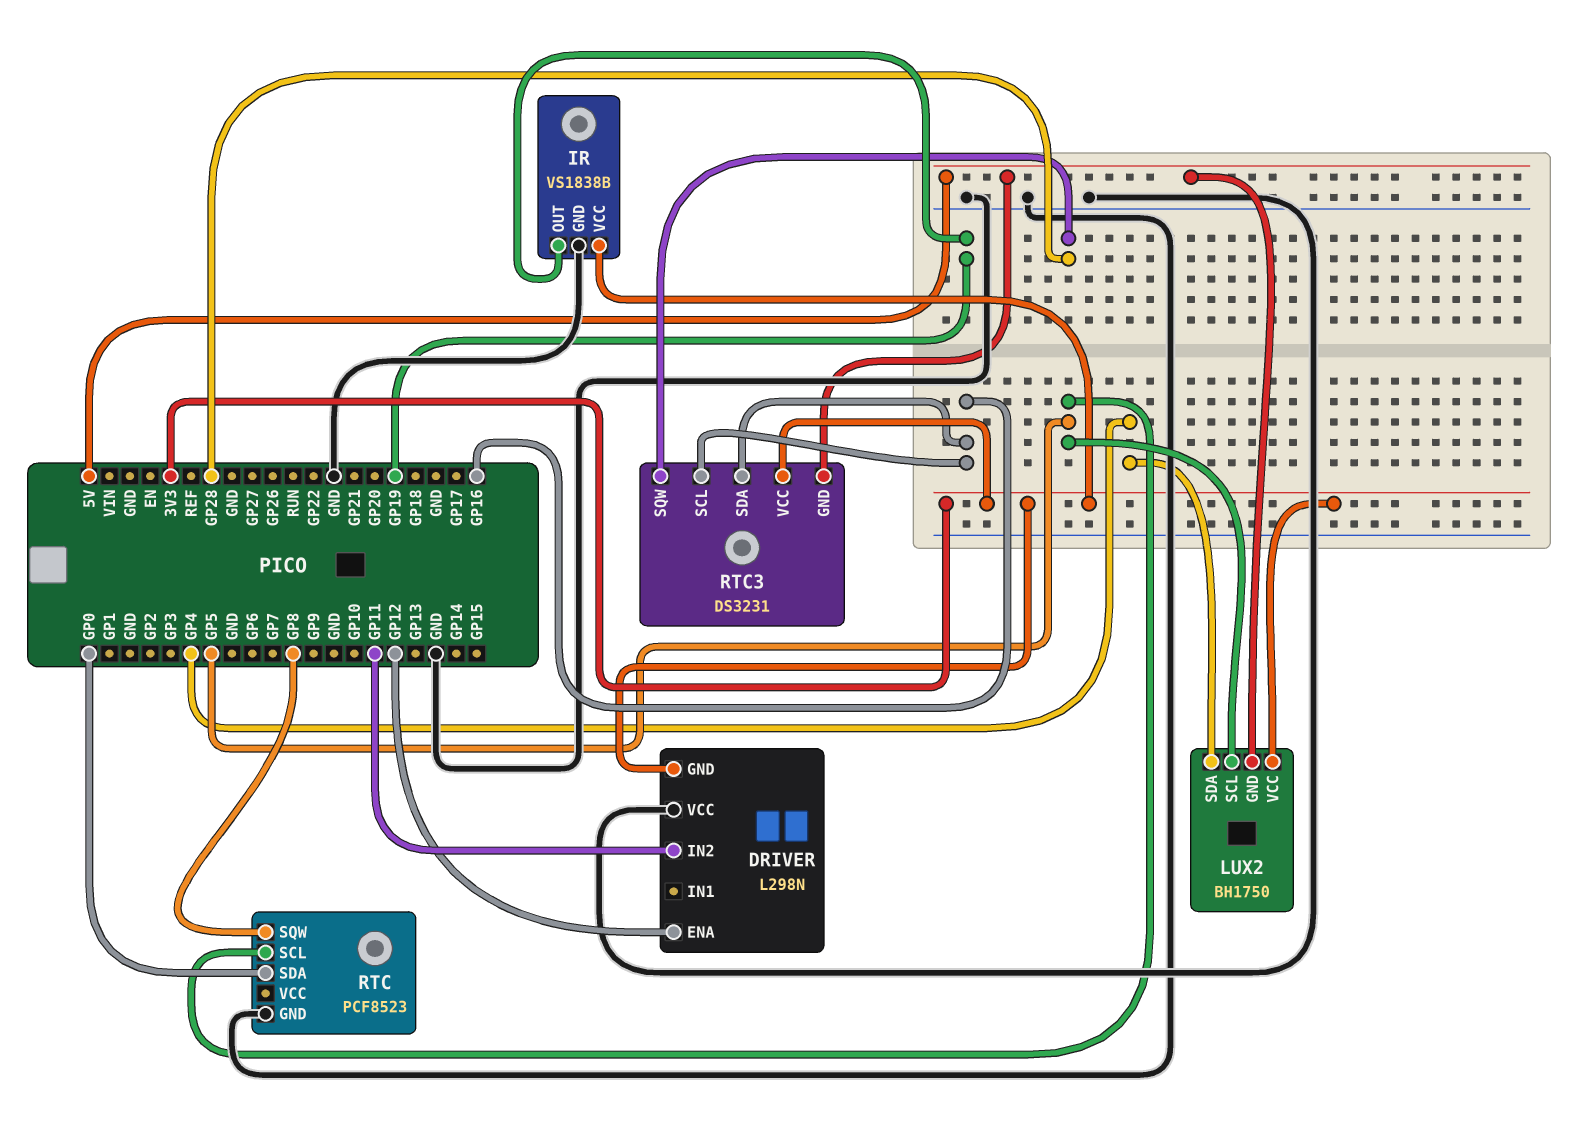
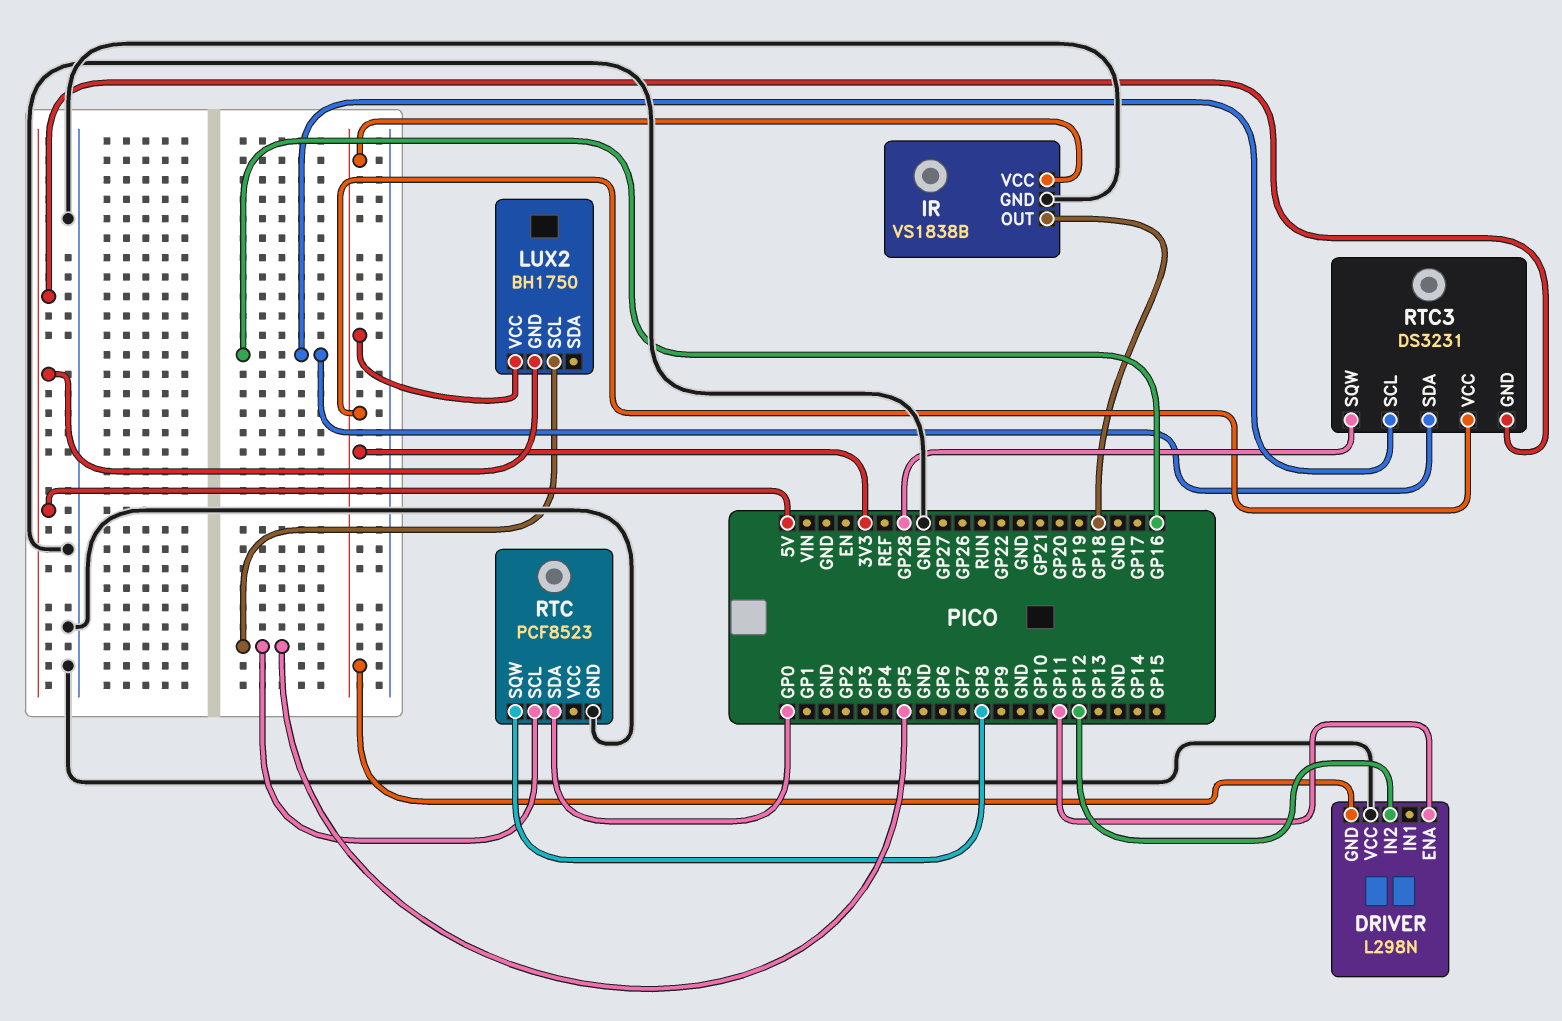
DRIVER pin ENA: GP12 -> GP11
DRIVER pin IN2: GP11 -> GP12
IR pin OUT: GP19 -> GP18
LUX2 pin SDA: GP4 -> none

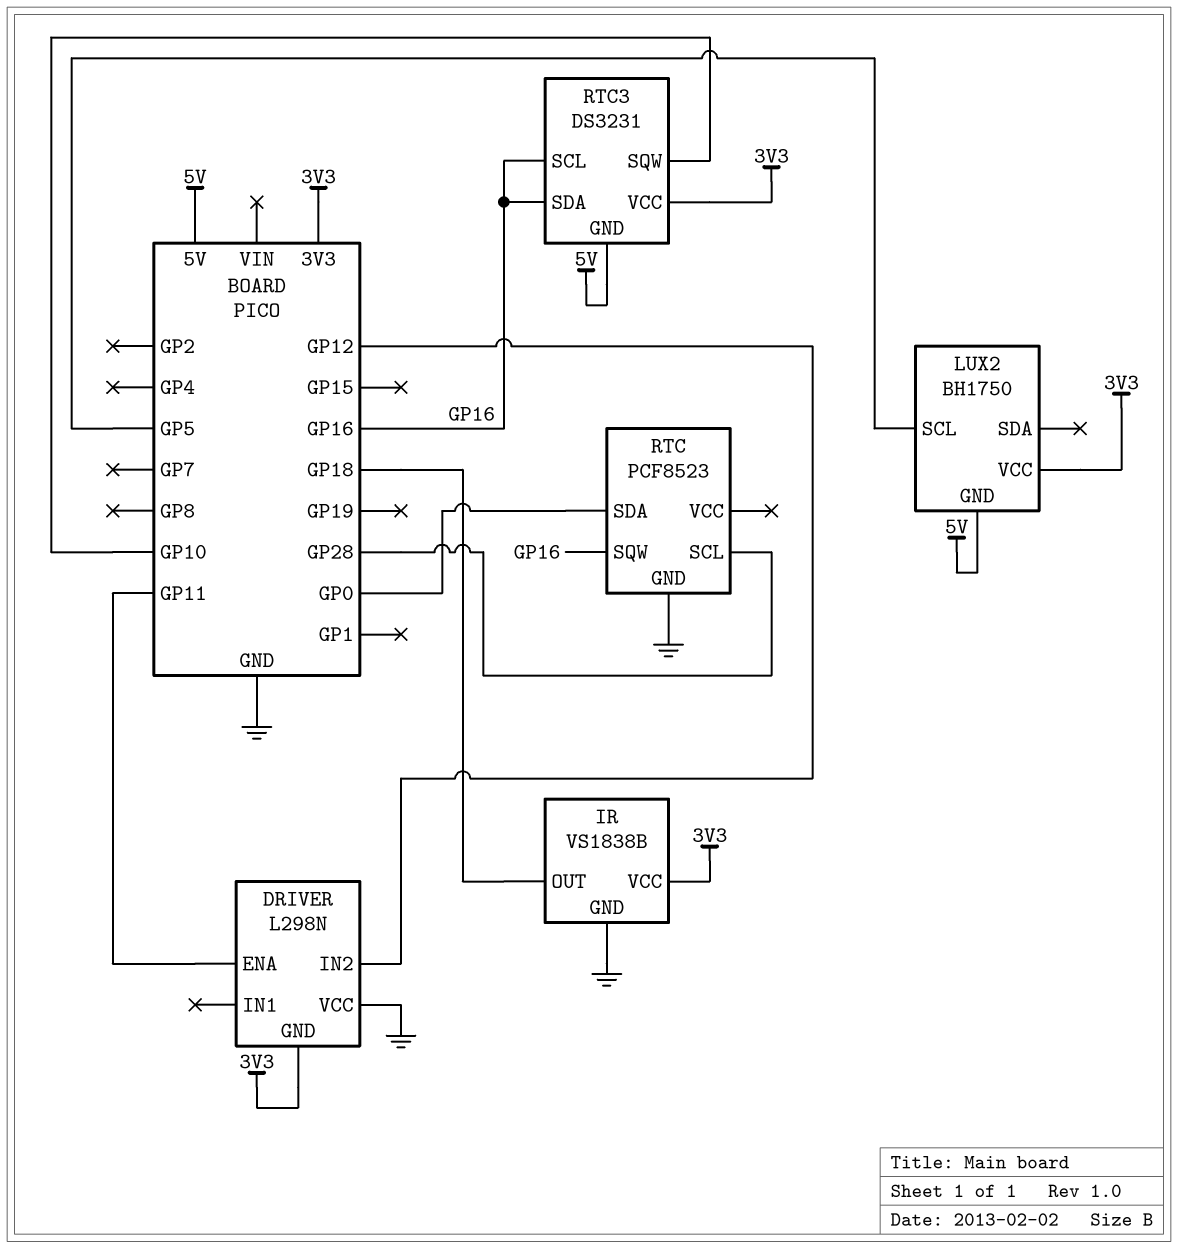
RTC pin SCL: GP5 -> GP28
RTC pin SQW: GP8 -> GP16
RTC3 pin SQW: GP28 -> GP10

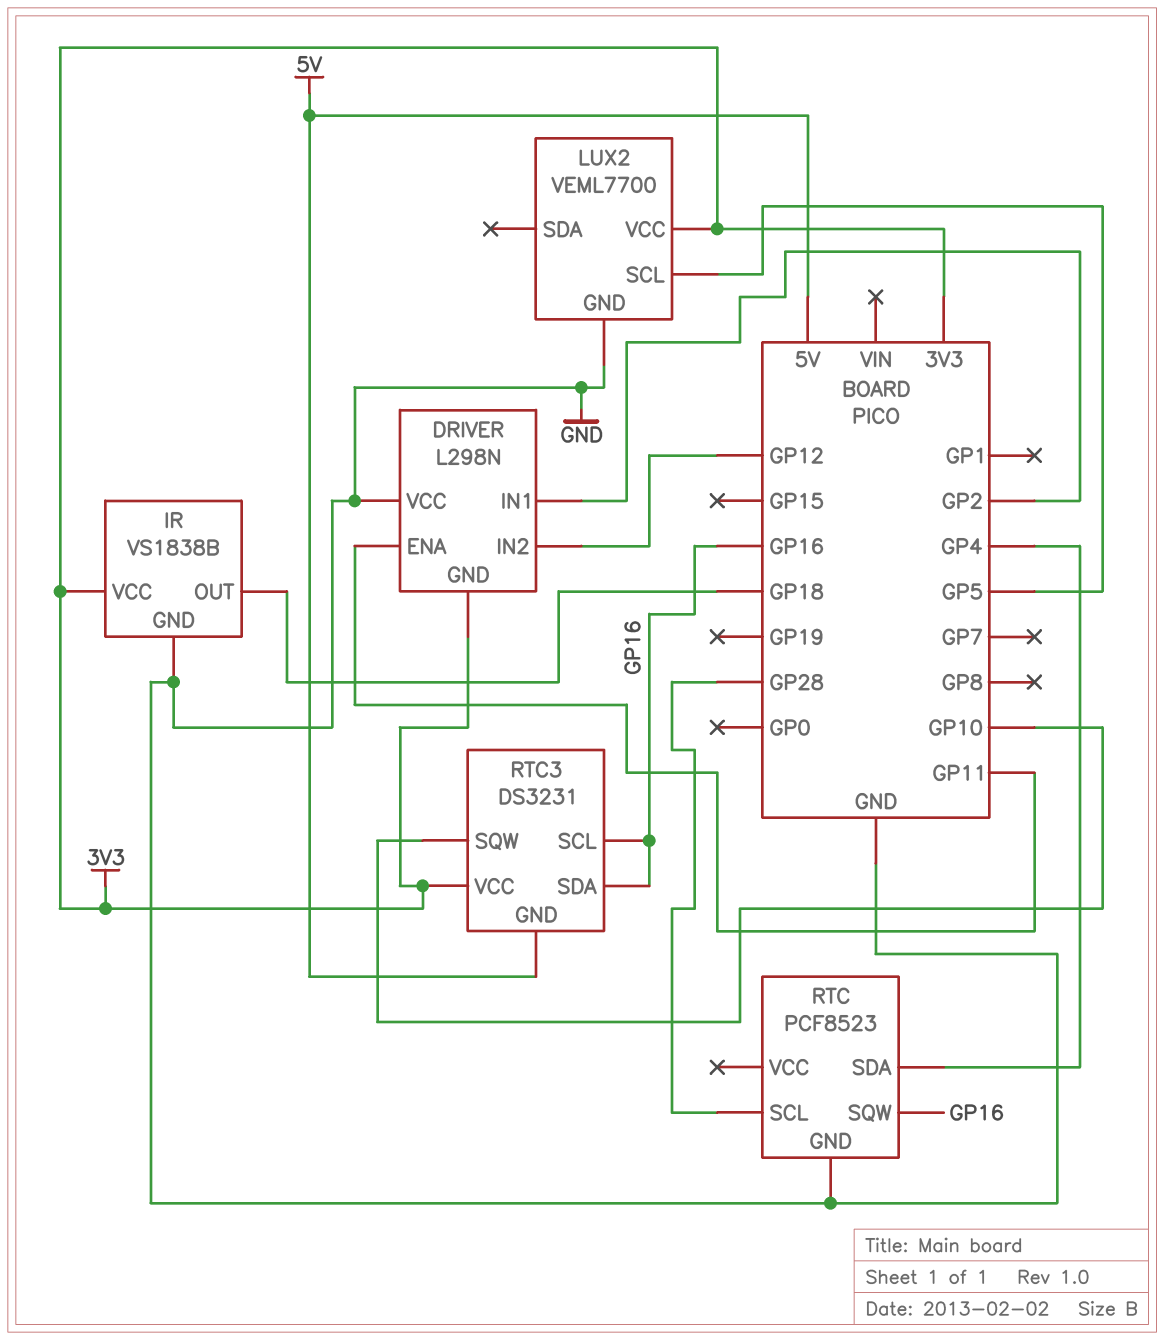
DRIVER pin IN1: none -> GP2
LUX2: BH1750 -> VEML7700
LUX2 pin GND: 5V -> GND
RTC pin SDA: GP0 -> GP4

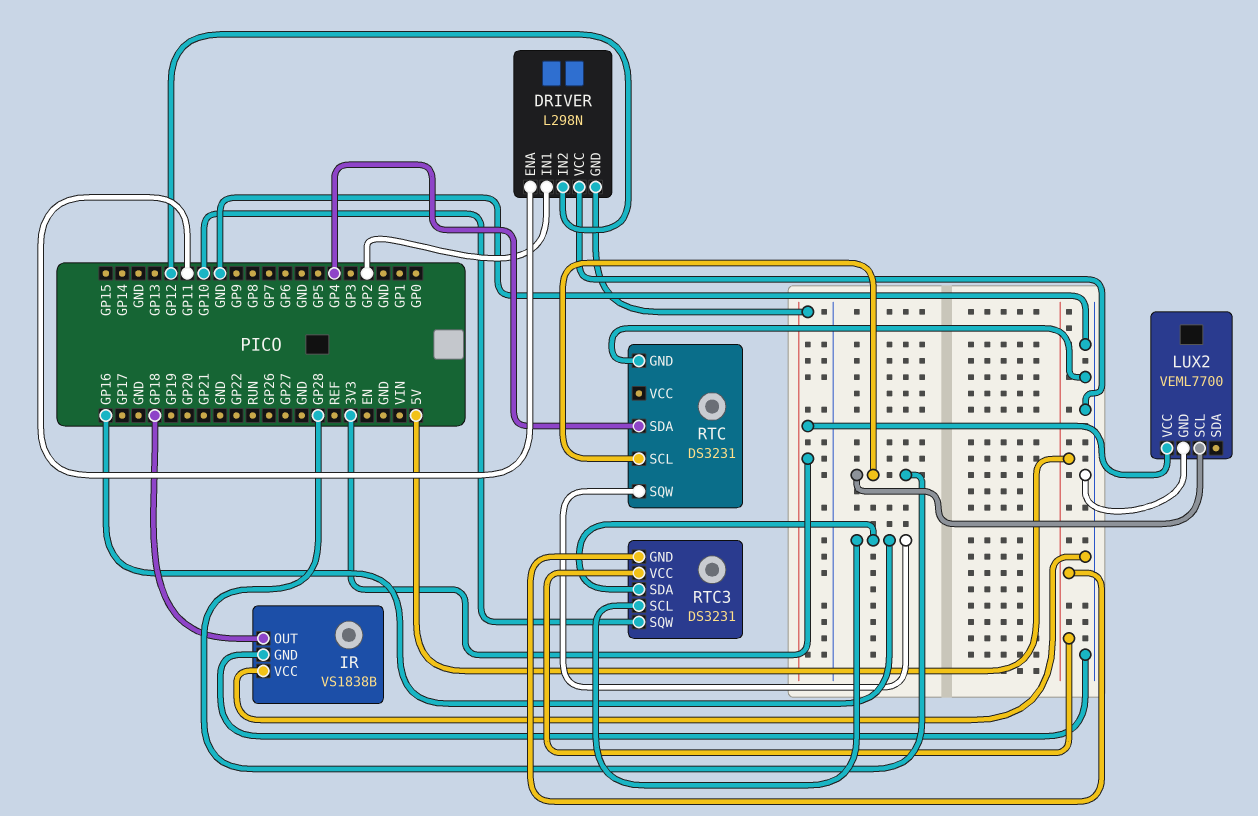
IR pin VCC: 3V3 -> GND
LUX2 pin SCL: GP5 -> GP28
RTC: PCF8523 -> DS3231
RTC3 pin VCC: 3V3 -> 5V

